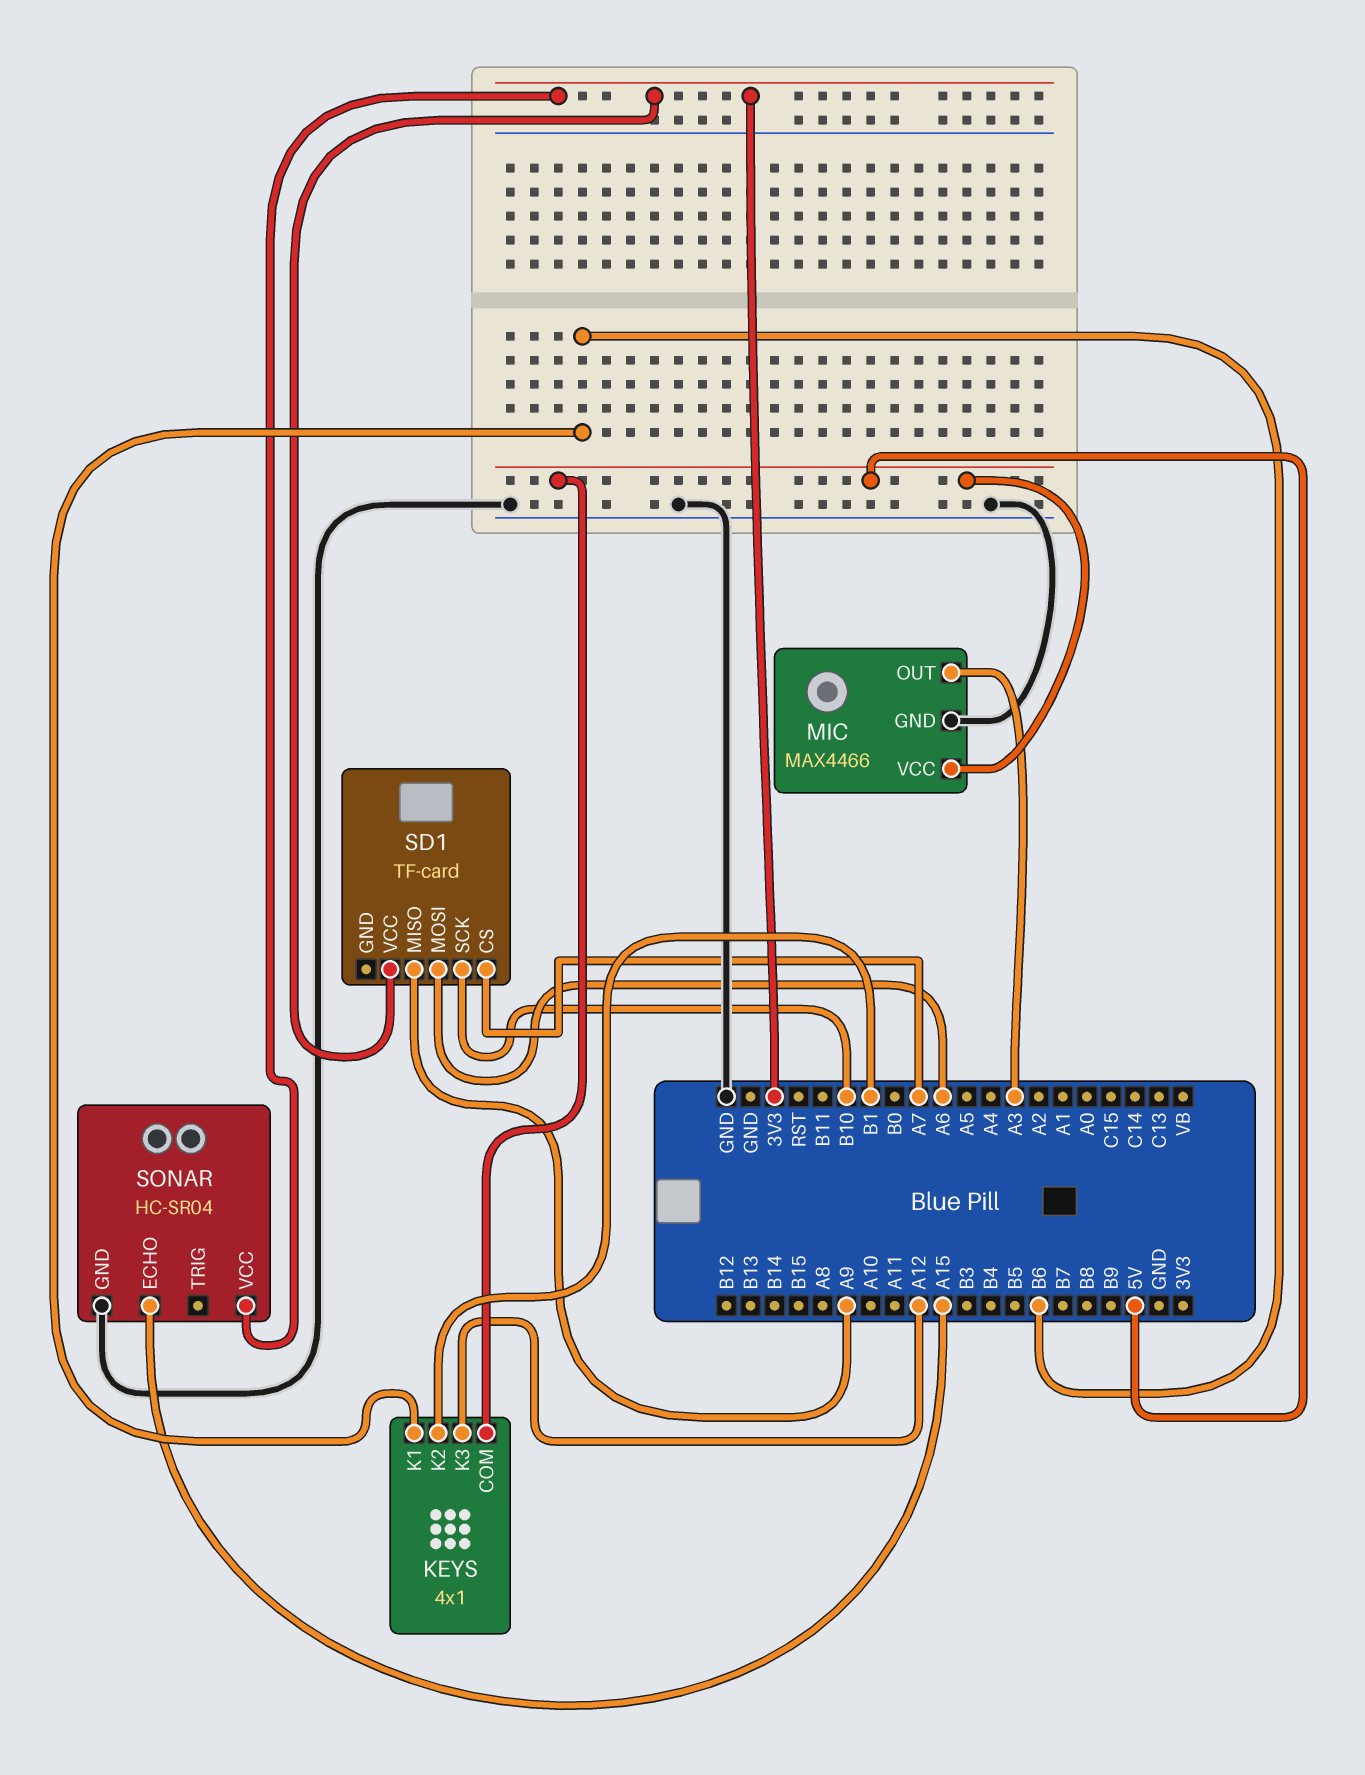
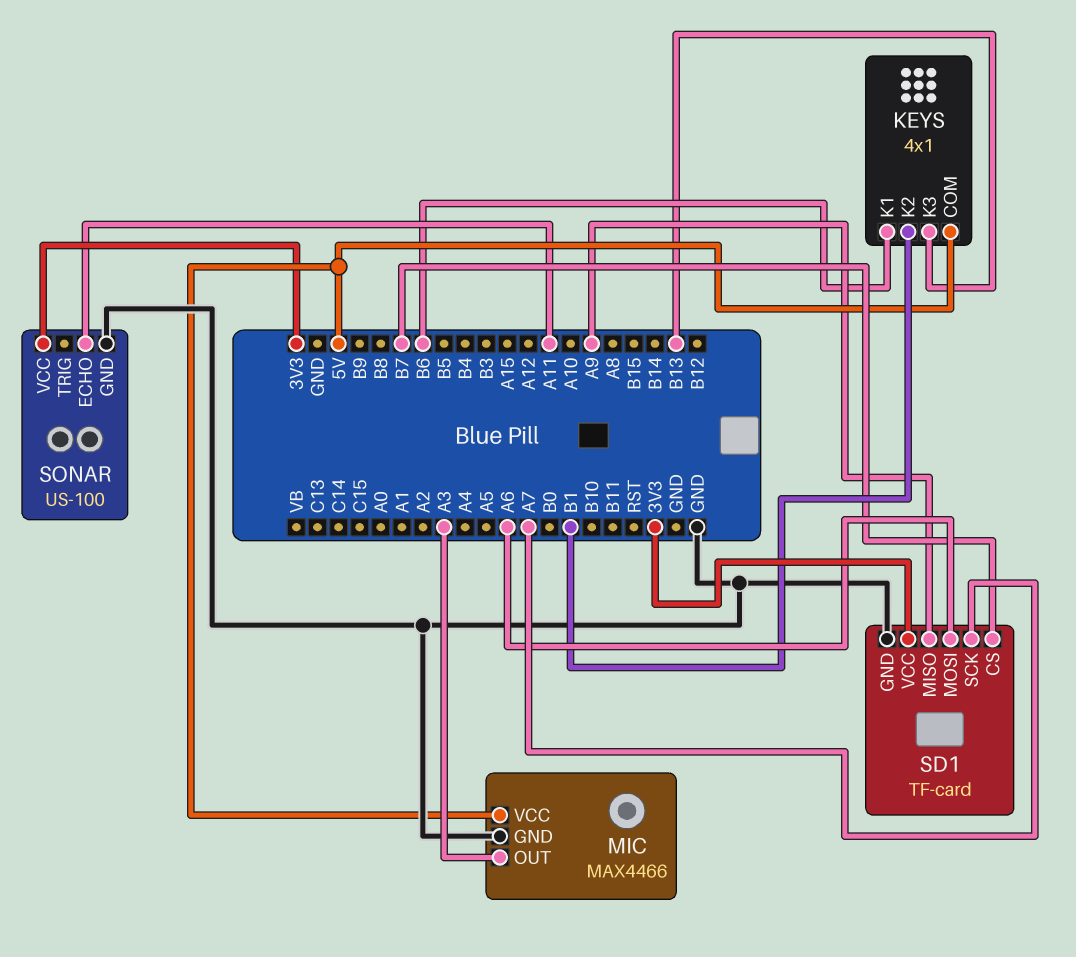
KEYS pin K3: A12 -> B13
SD1 pin CS: A7 -> B7
SD1 pin GND: none -> GND
SD1 pin SCK: B10 -> A7
SONAR: HC-SR04 -> US-100
SONAR pin ECHO: A15 -> A11

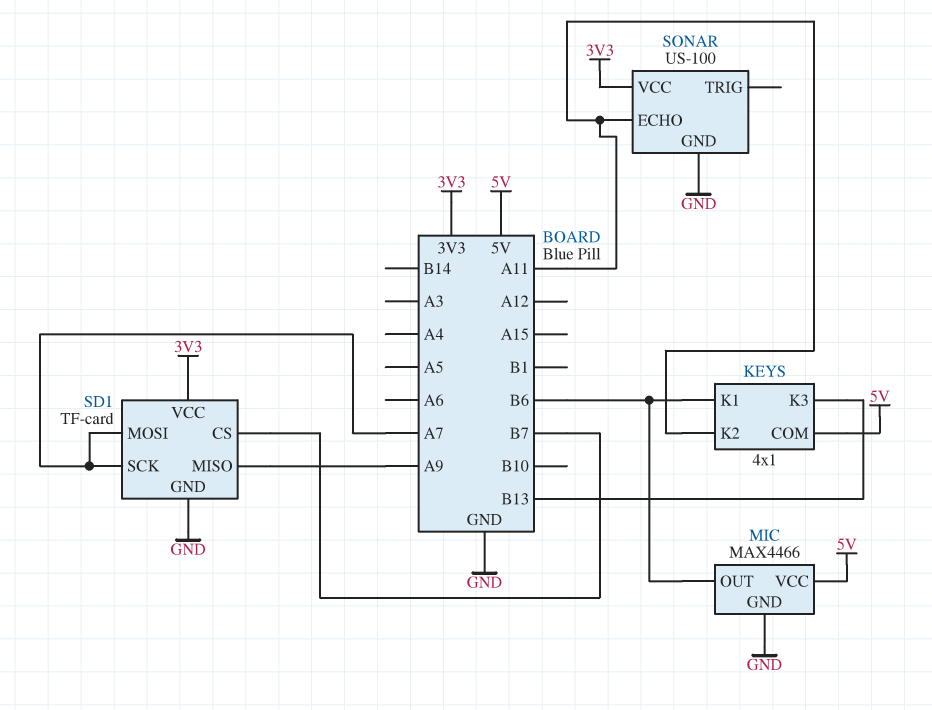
KEYS pin K2: B1 -> A11
MIC pin OUT: A3 -> B6
SD1 pin MOSI: A6 -> A7

